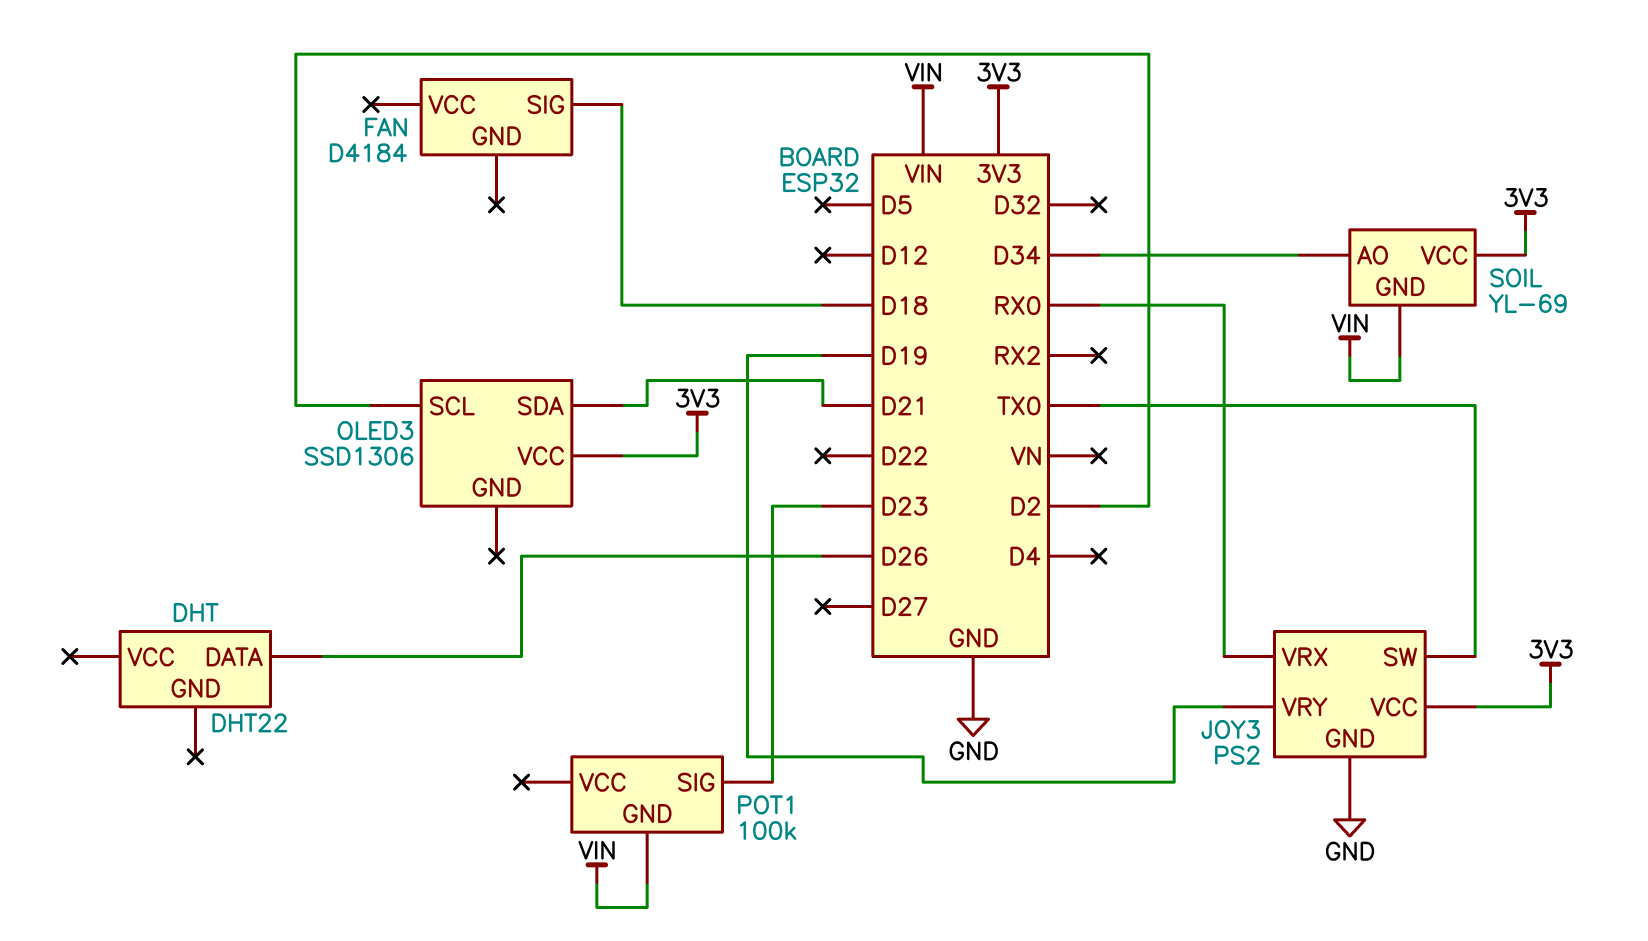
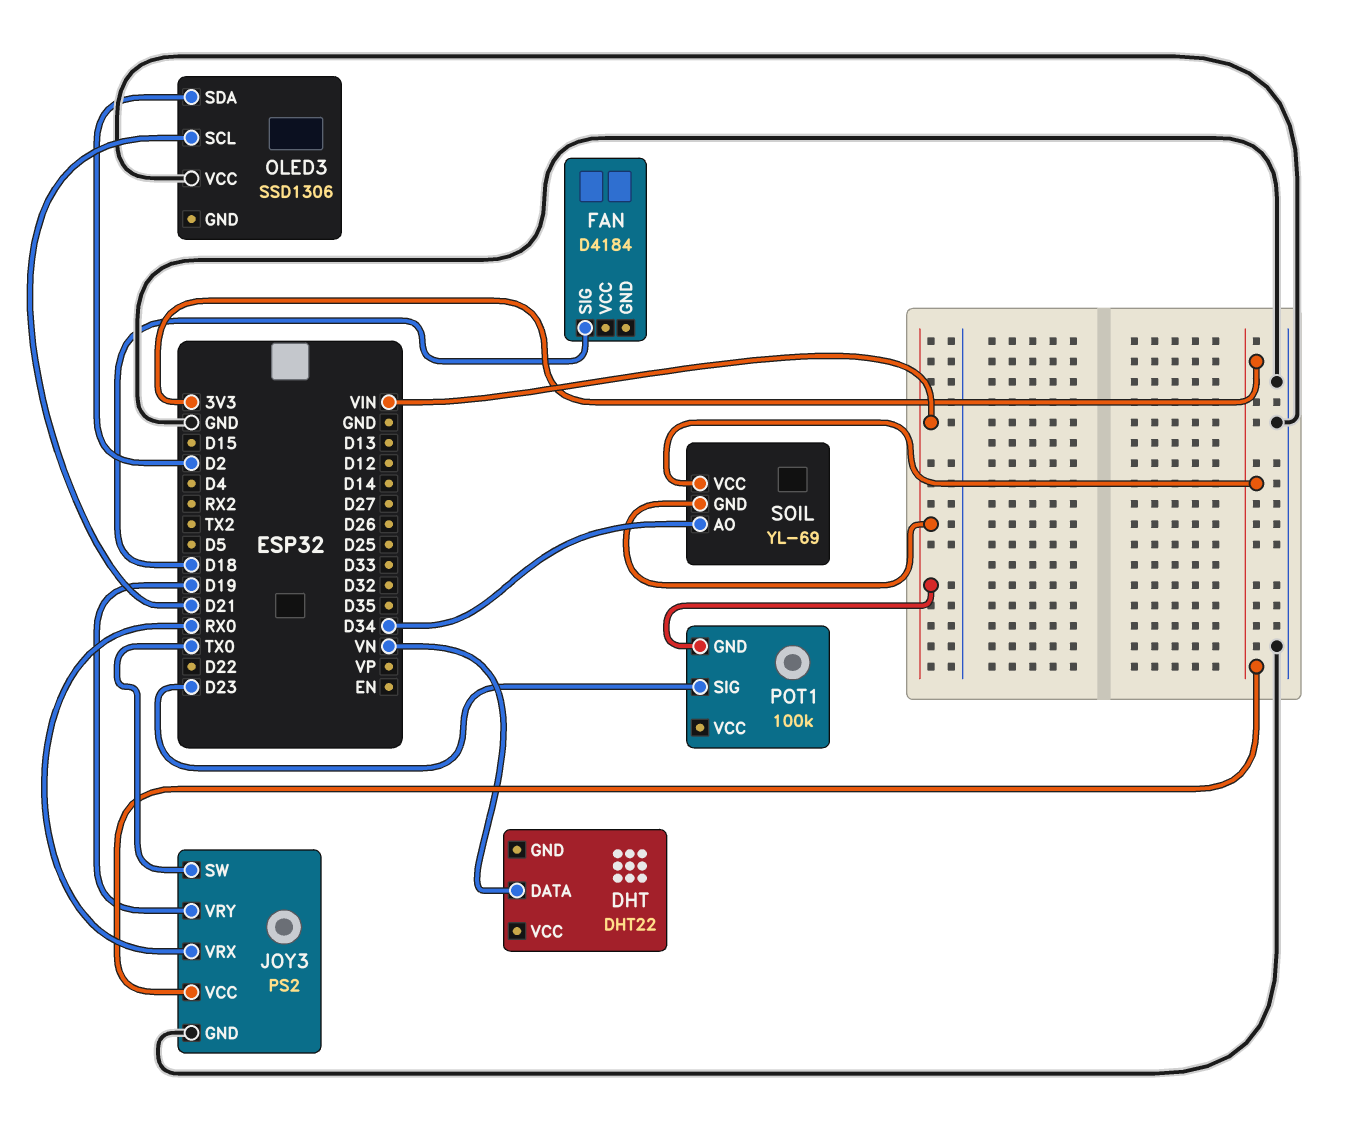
DHT pin DATA: D26 -> VN
OLED3 pin SCL: D2 -> D21
OLED3 pin SDA: D21 -> D2
OLED3 pin VCC: 3V3 -> GND

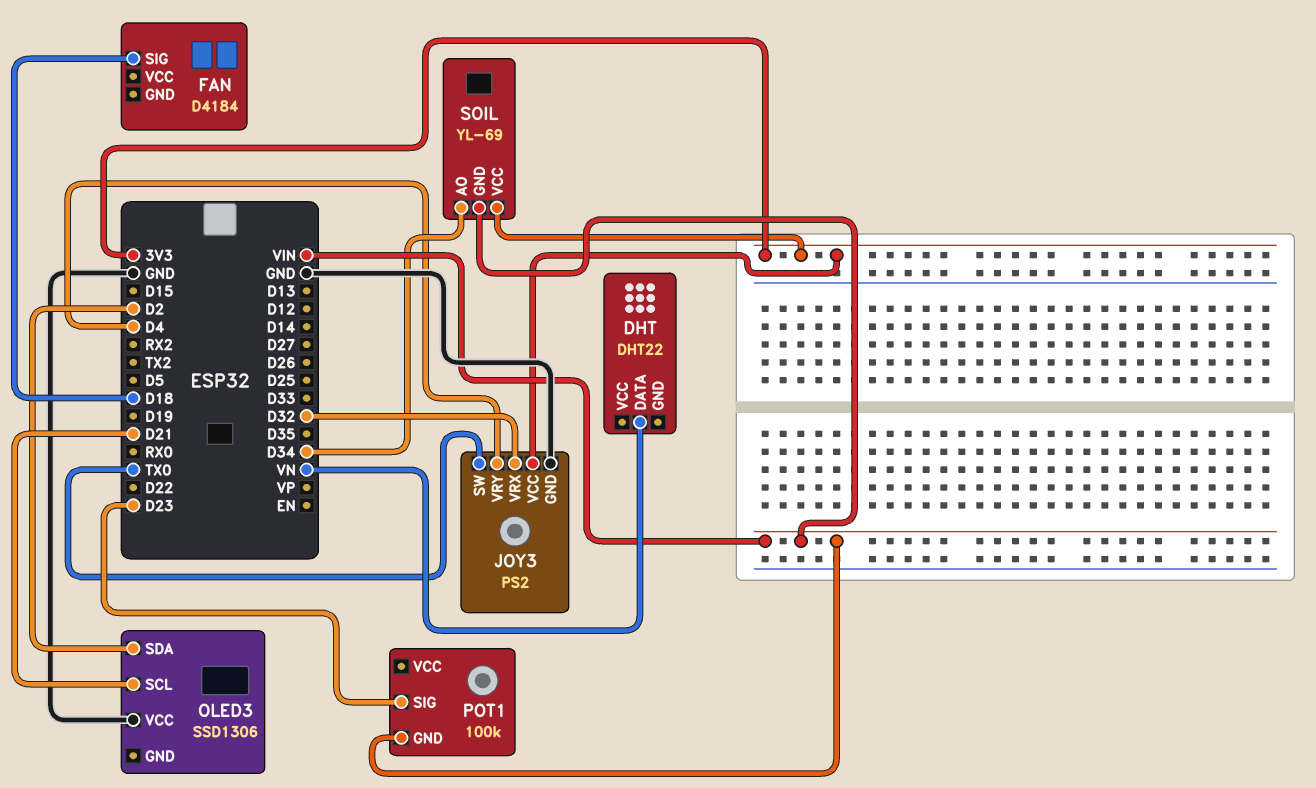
JOY3 pin VRX: RX0 -> D32
JOY3 pin VRY: D19 -> D4

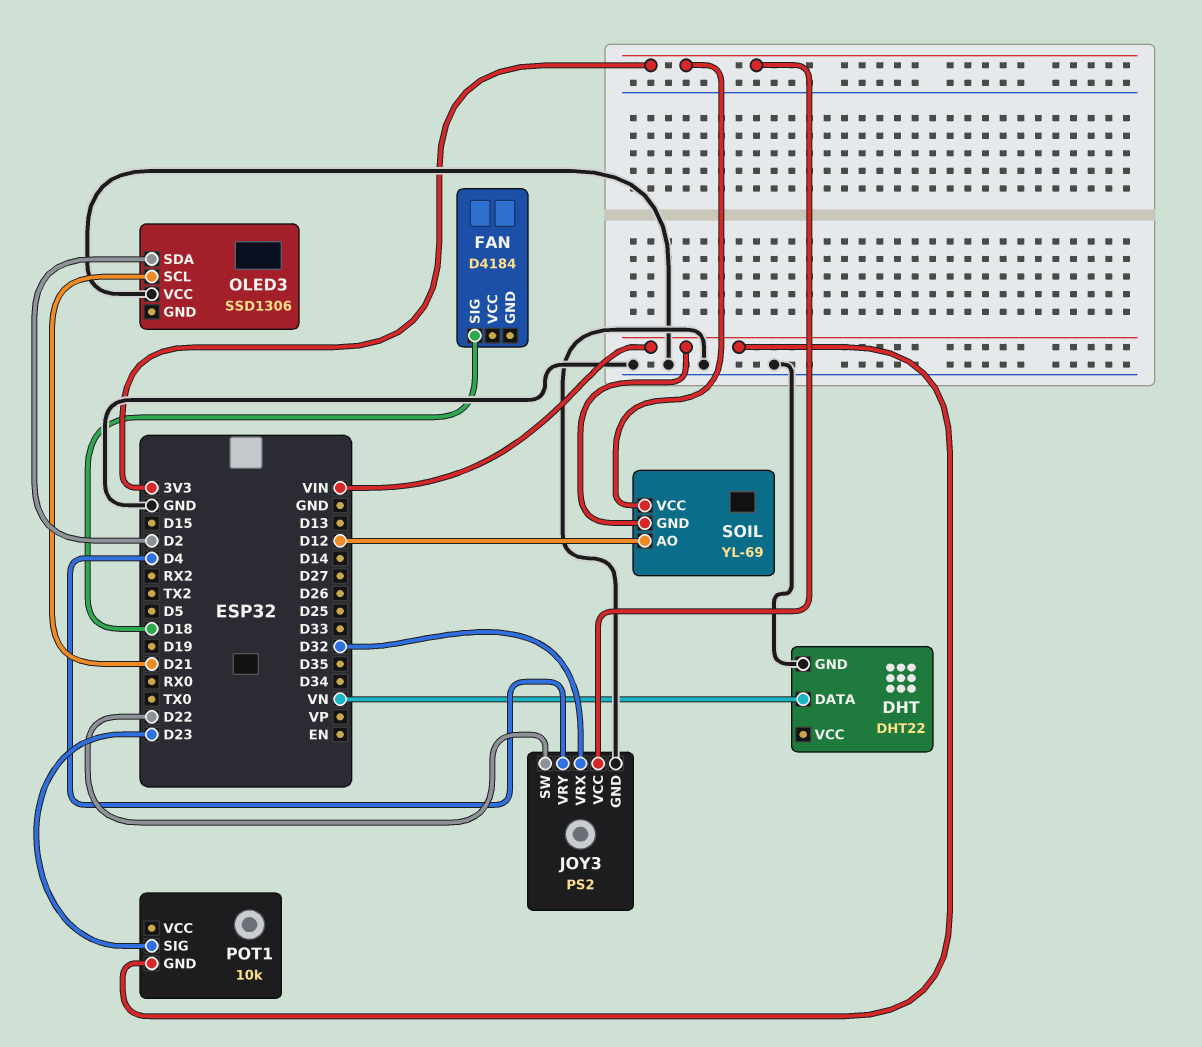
DHT pin GND: none -> GND
JOY3 pin SW: TX0 -> D22
POT1: 100k -> 10k
SOIL pin AO: D34 -> D12

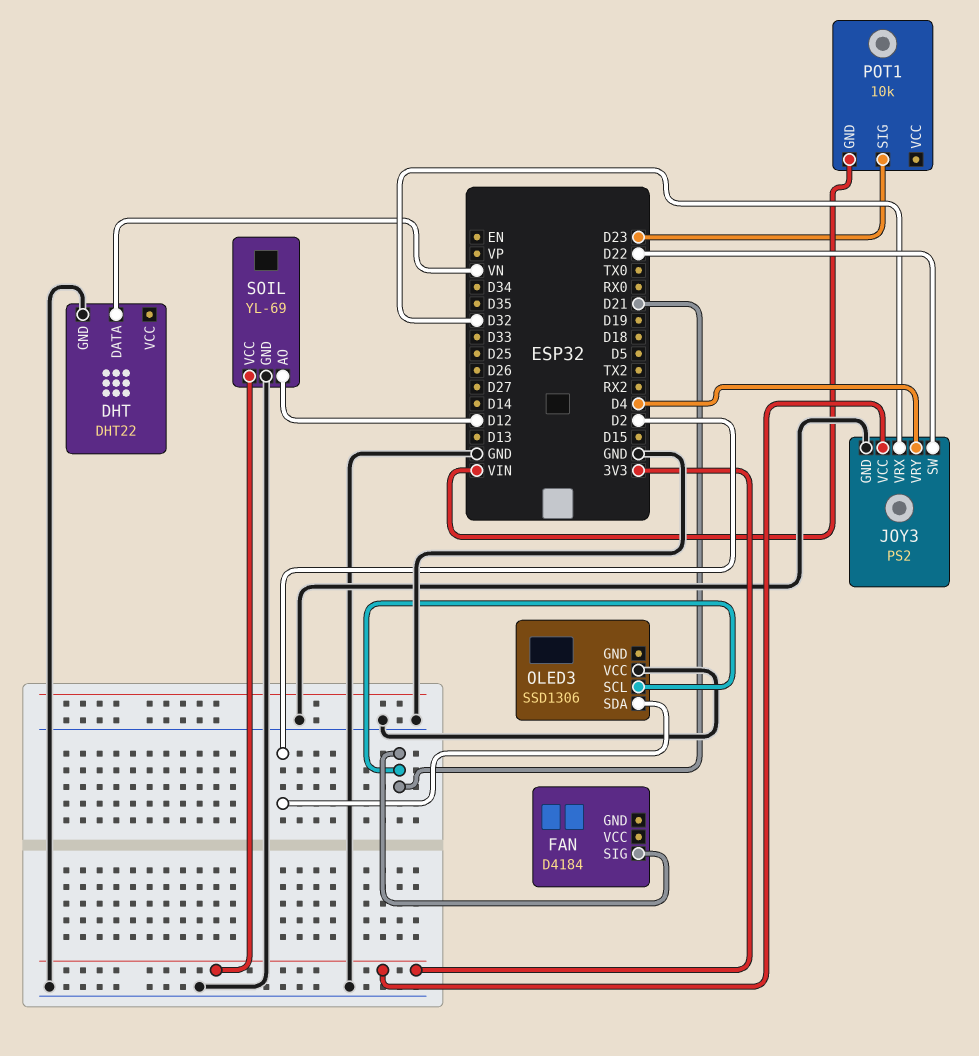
FAN pin SIG: D18 -> D21
SOIL pin GND: VIN -> GND

